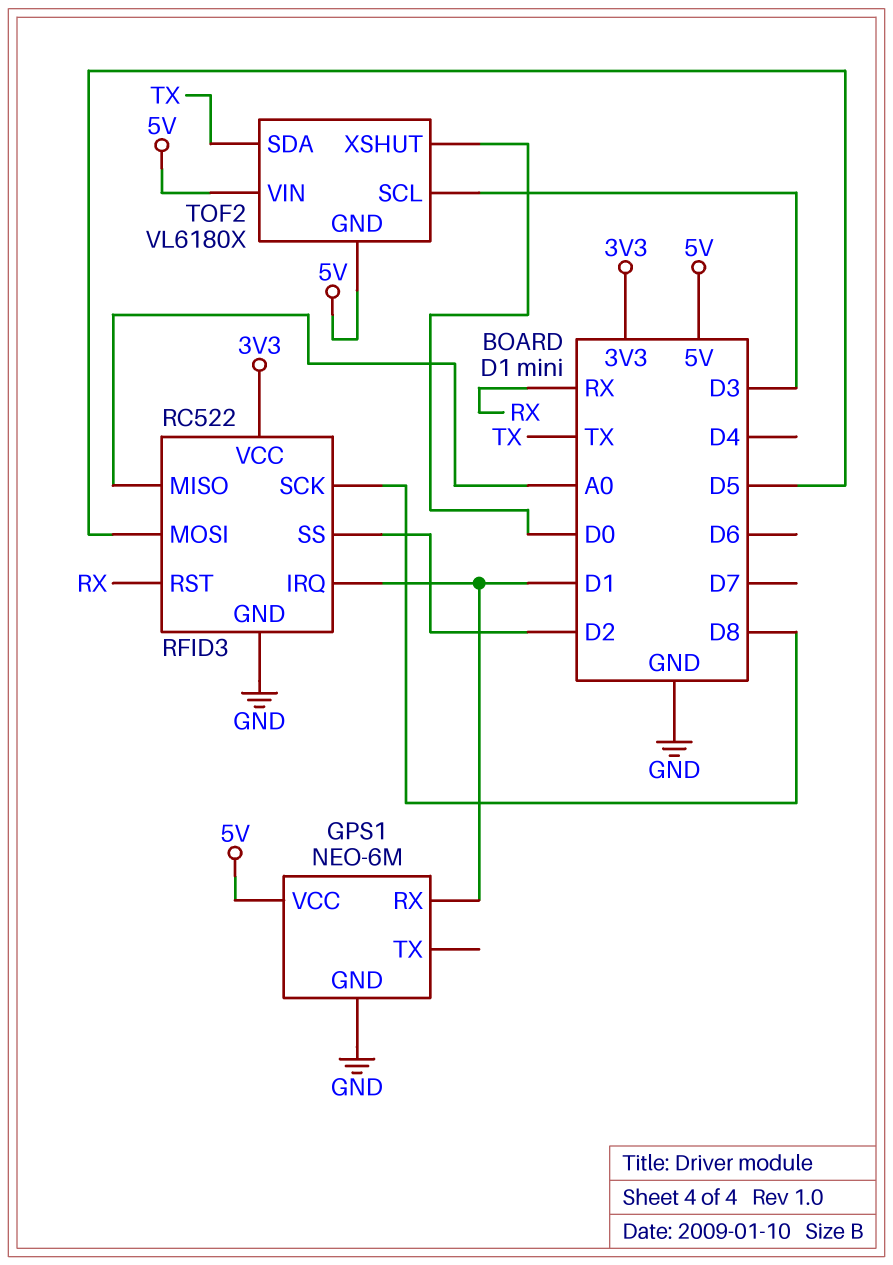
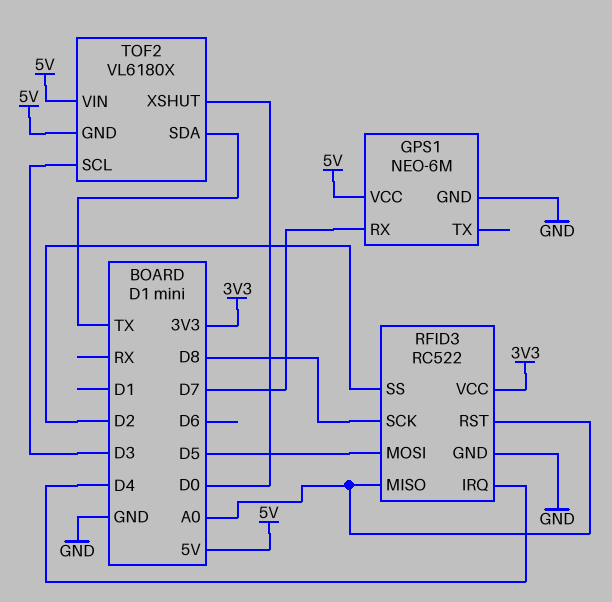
GPS1 pin RX: D1 -> D7
RFID3 pin IRQ: D1 -> D4
RFID3 pin RST: RX -> A0

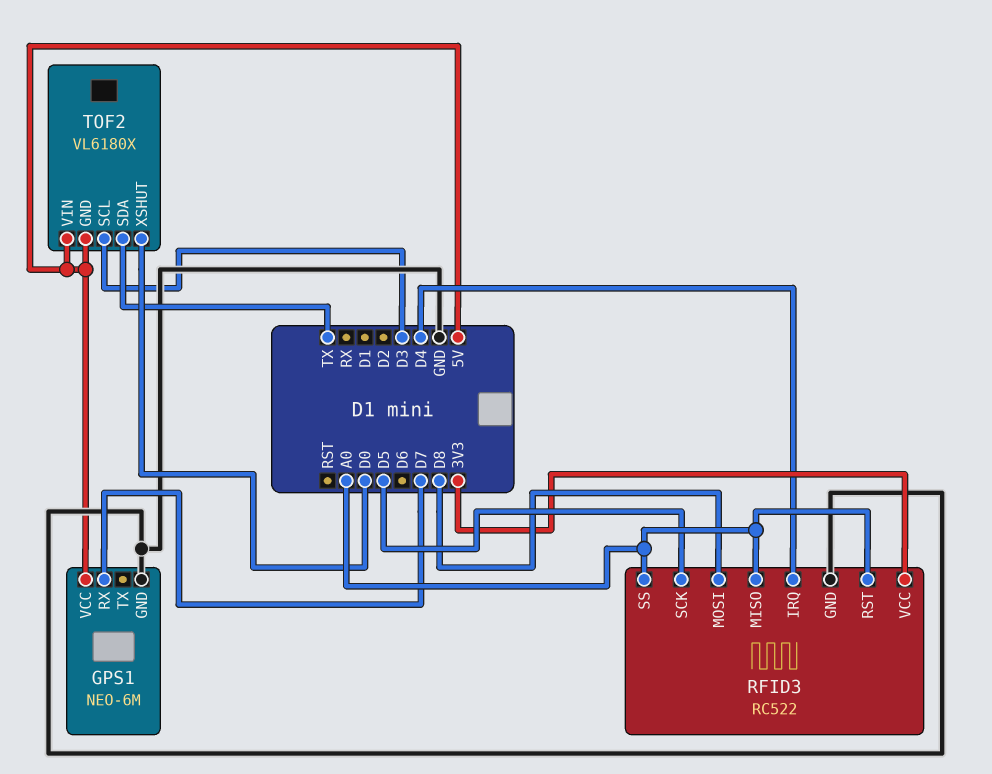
RFID3 pin MOSI: D5 -> D8
RFID3 pin SCK: D8 -> D5
RFID3 pin SS: D2 -> A0

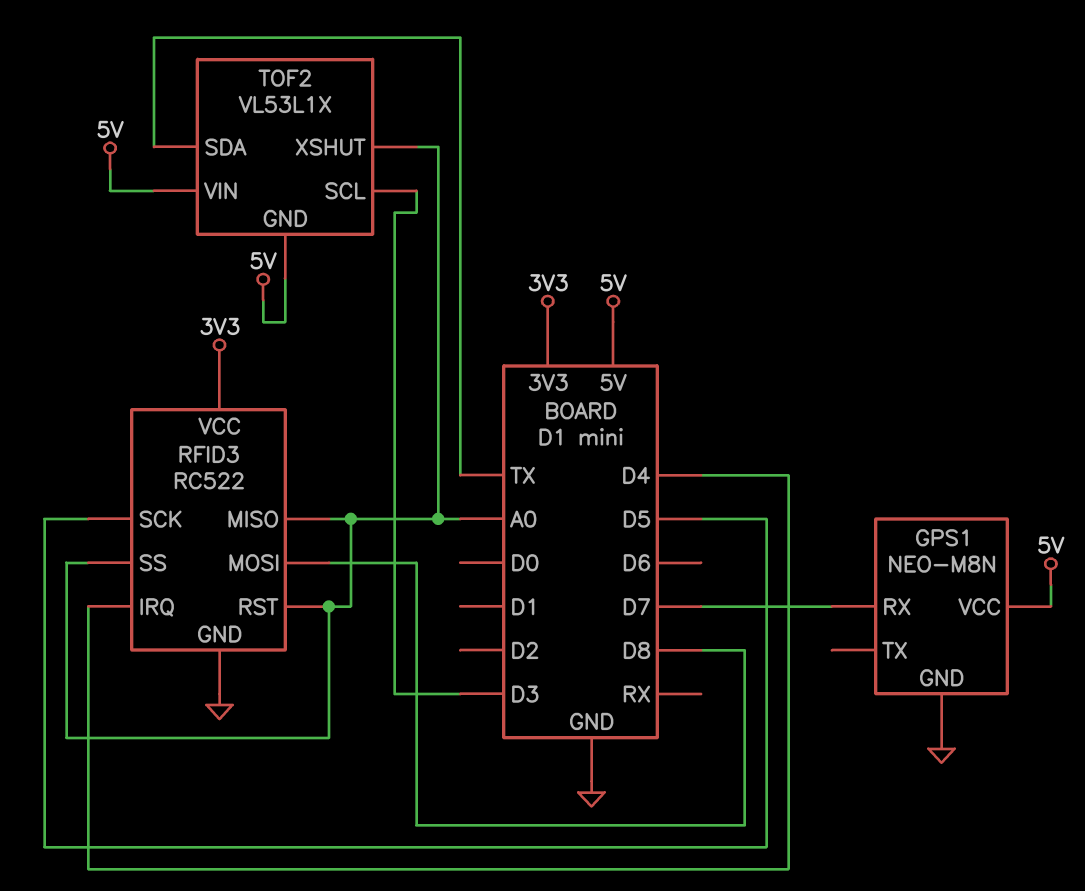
GPS1: NEO-6M -> NEO-M8N
TOF2: VL6180X -> VL53L1X
TOF2 pin XSHUT: D0 -> A0

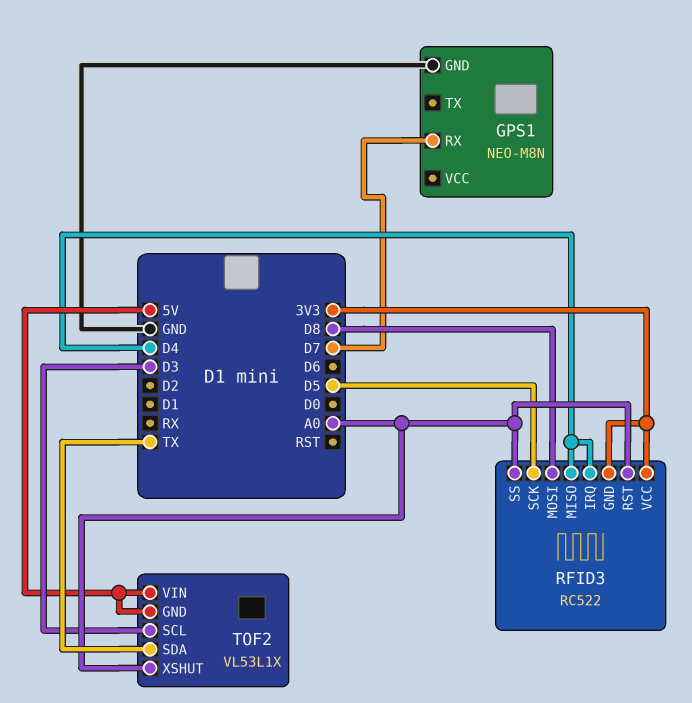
GPS1 pin VCC: 5V -> none
RFID3 pin GND: GND -> 3V3
RFID3 pin MISO: A0 -> D4

